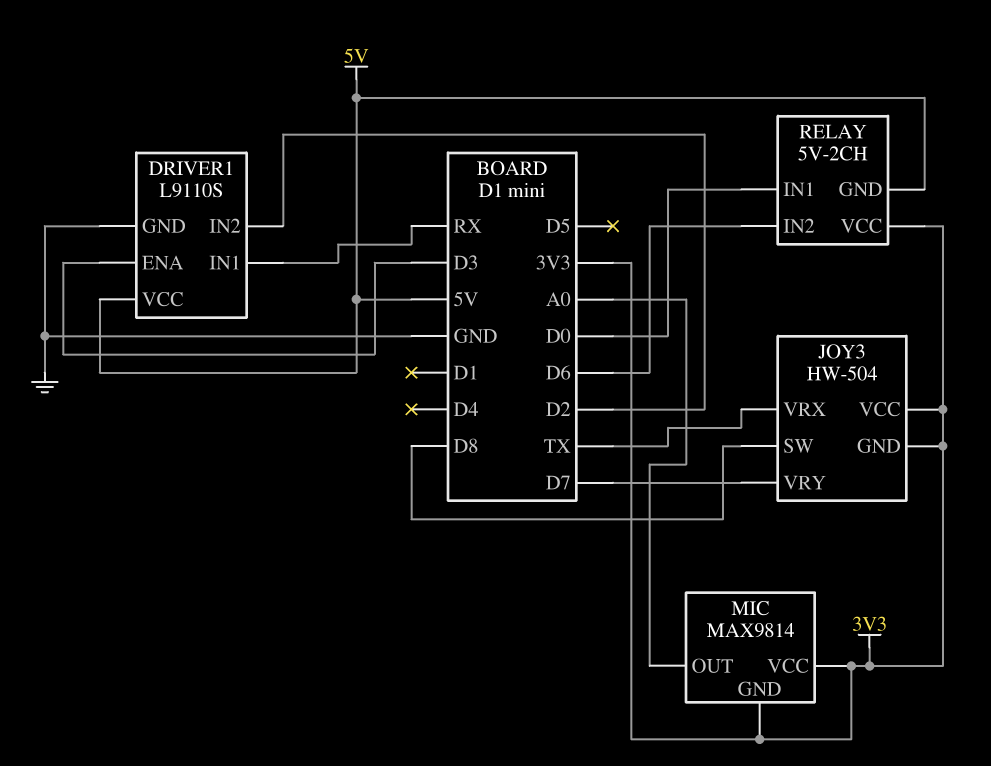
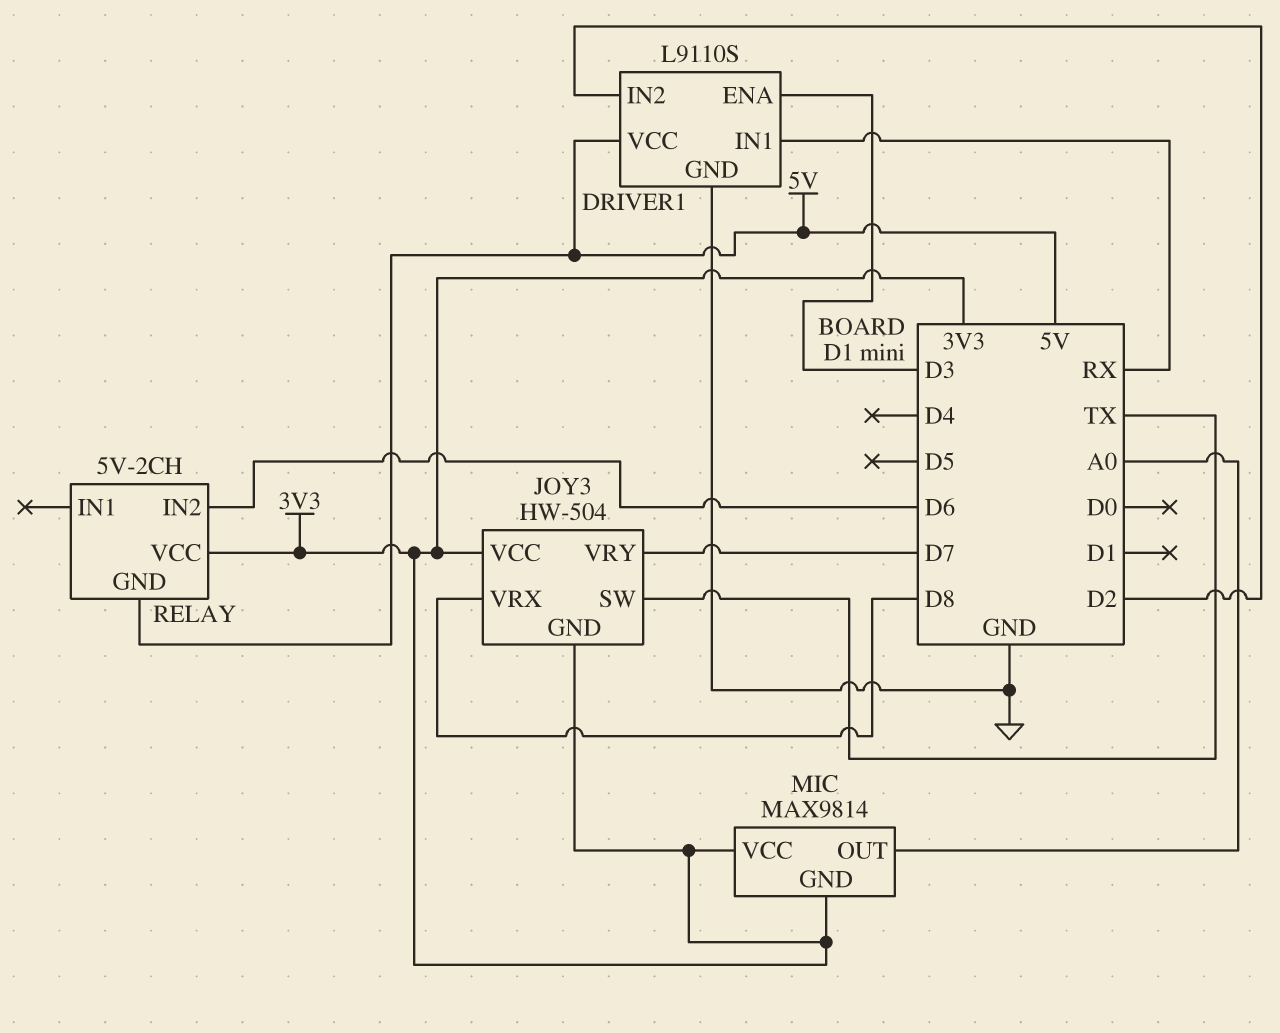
JOY3 pin SW: D8 -> TX
JOY3 pin VRX: TX -> D8
RELAY pin IN1: D0 -> none

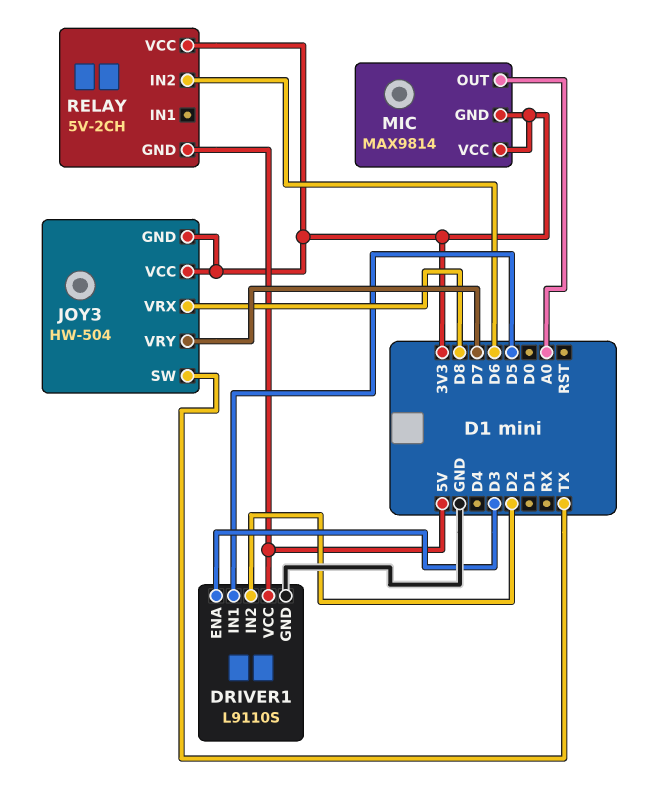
DRIVER1 pin IN1: RX -> D5

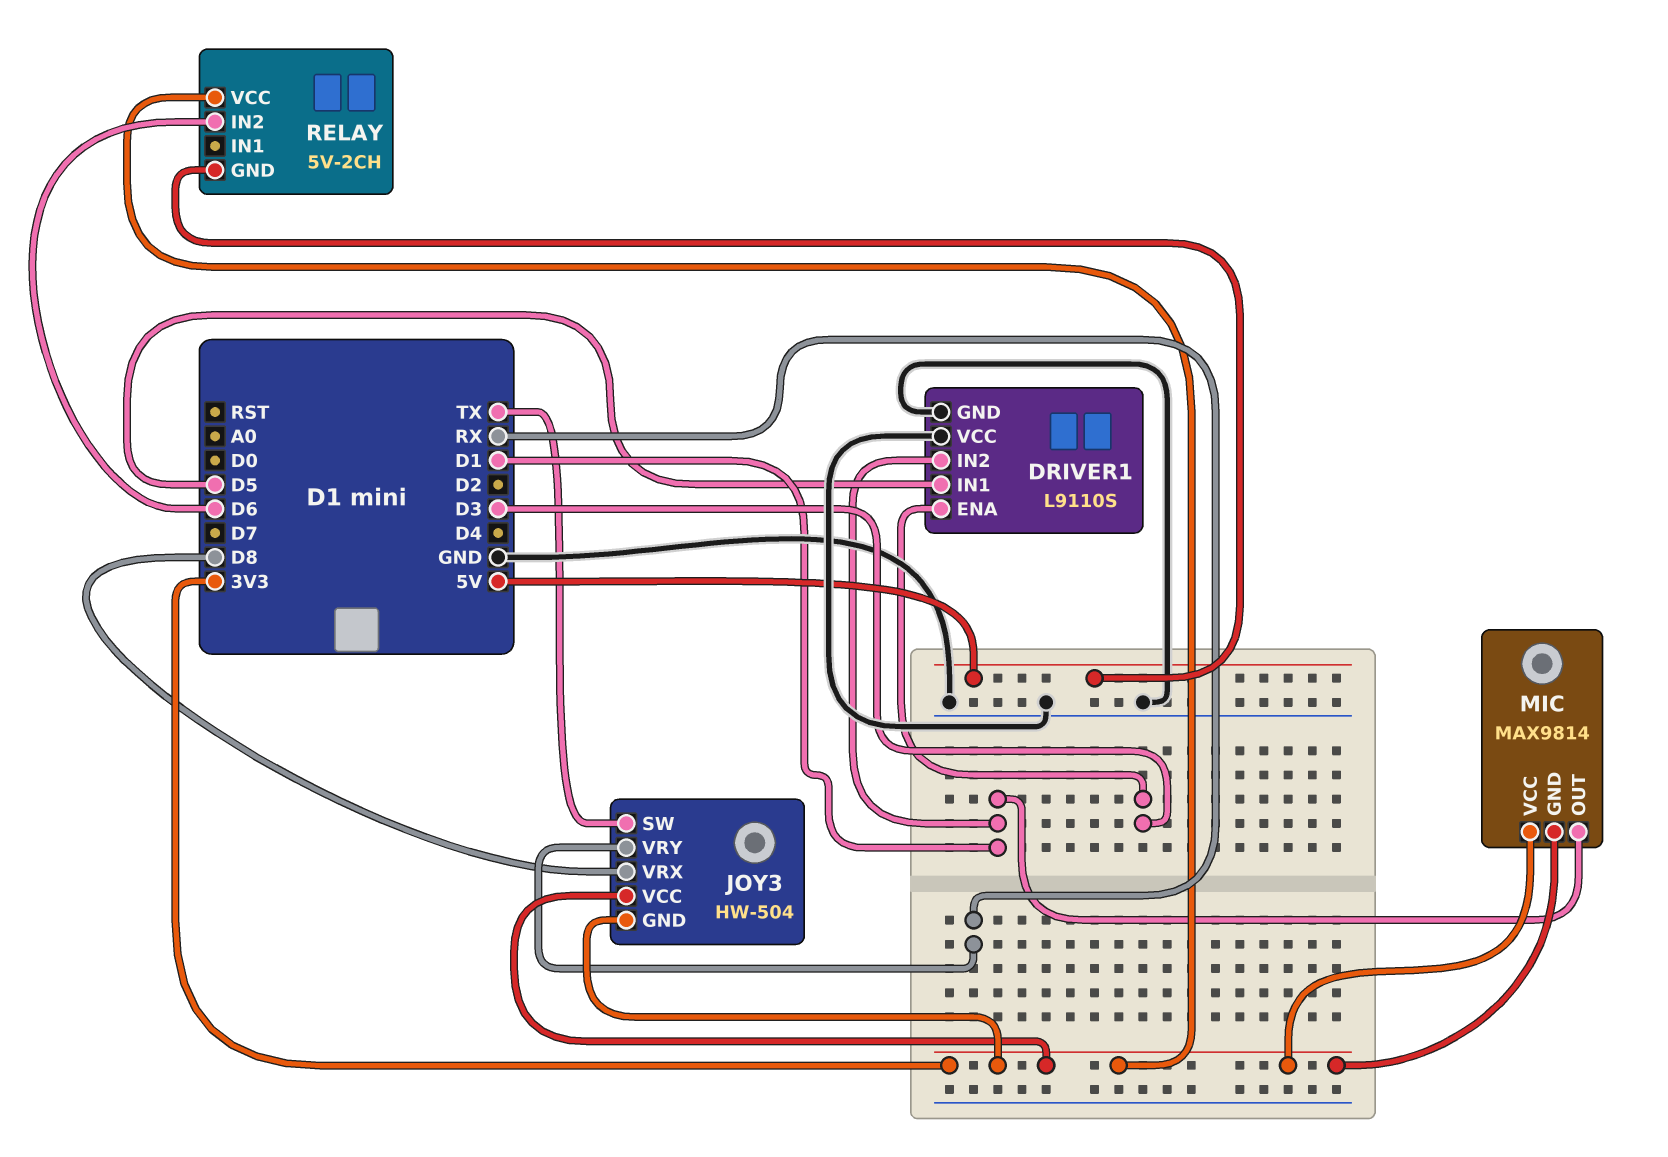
DRIVER1 pin IN2: D2 -> D1
DRIVER1 pin VCC: 5V -> GND
JOY3 pin VRY: D7 -> RX
MIC pin OUT: A0 -> D1

